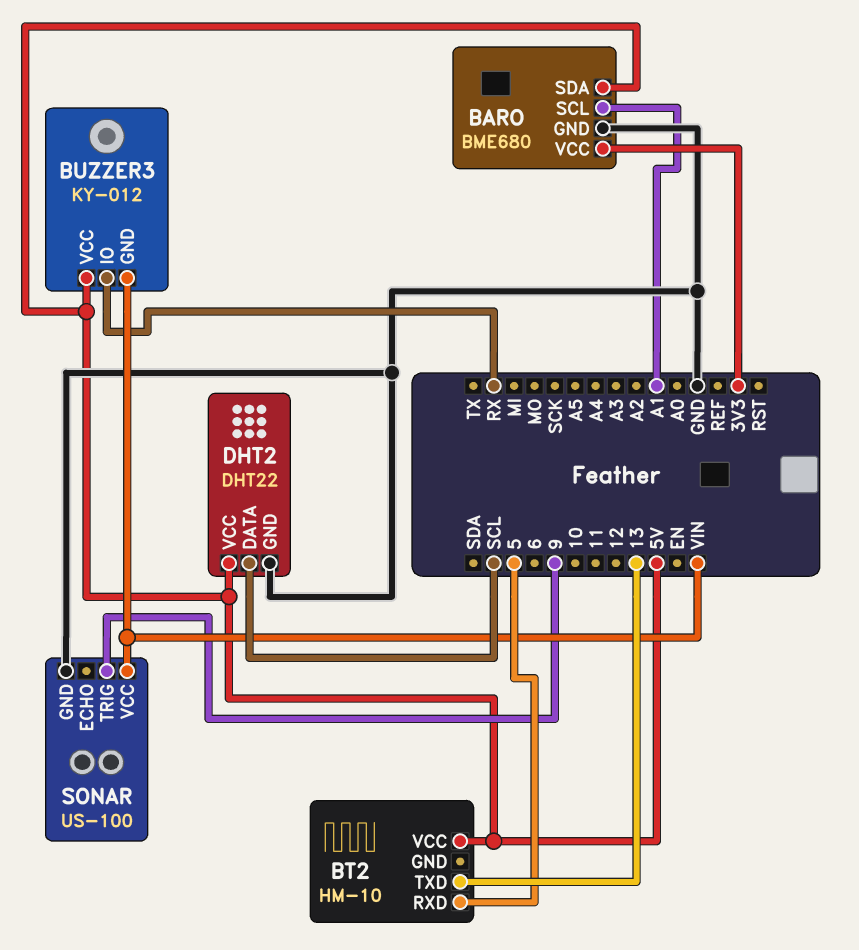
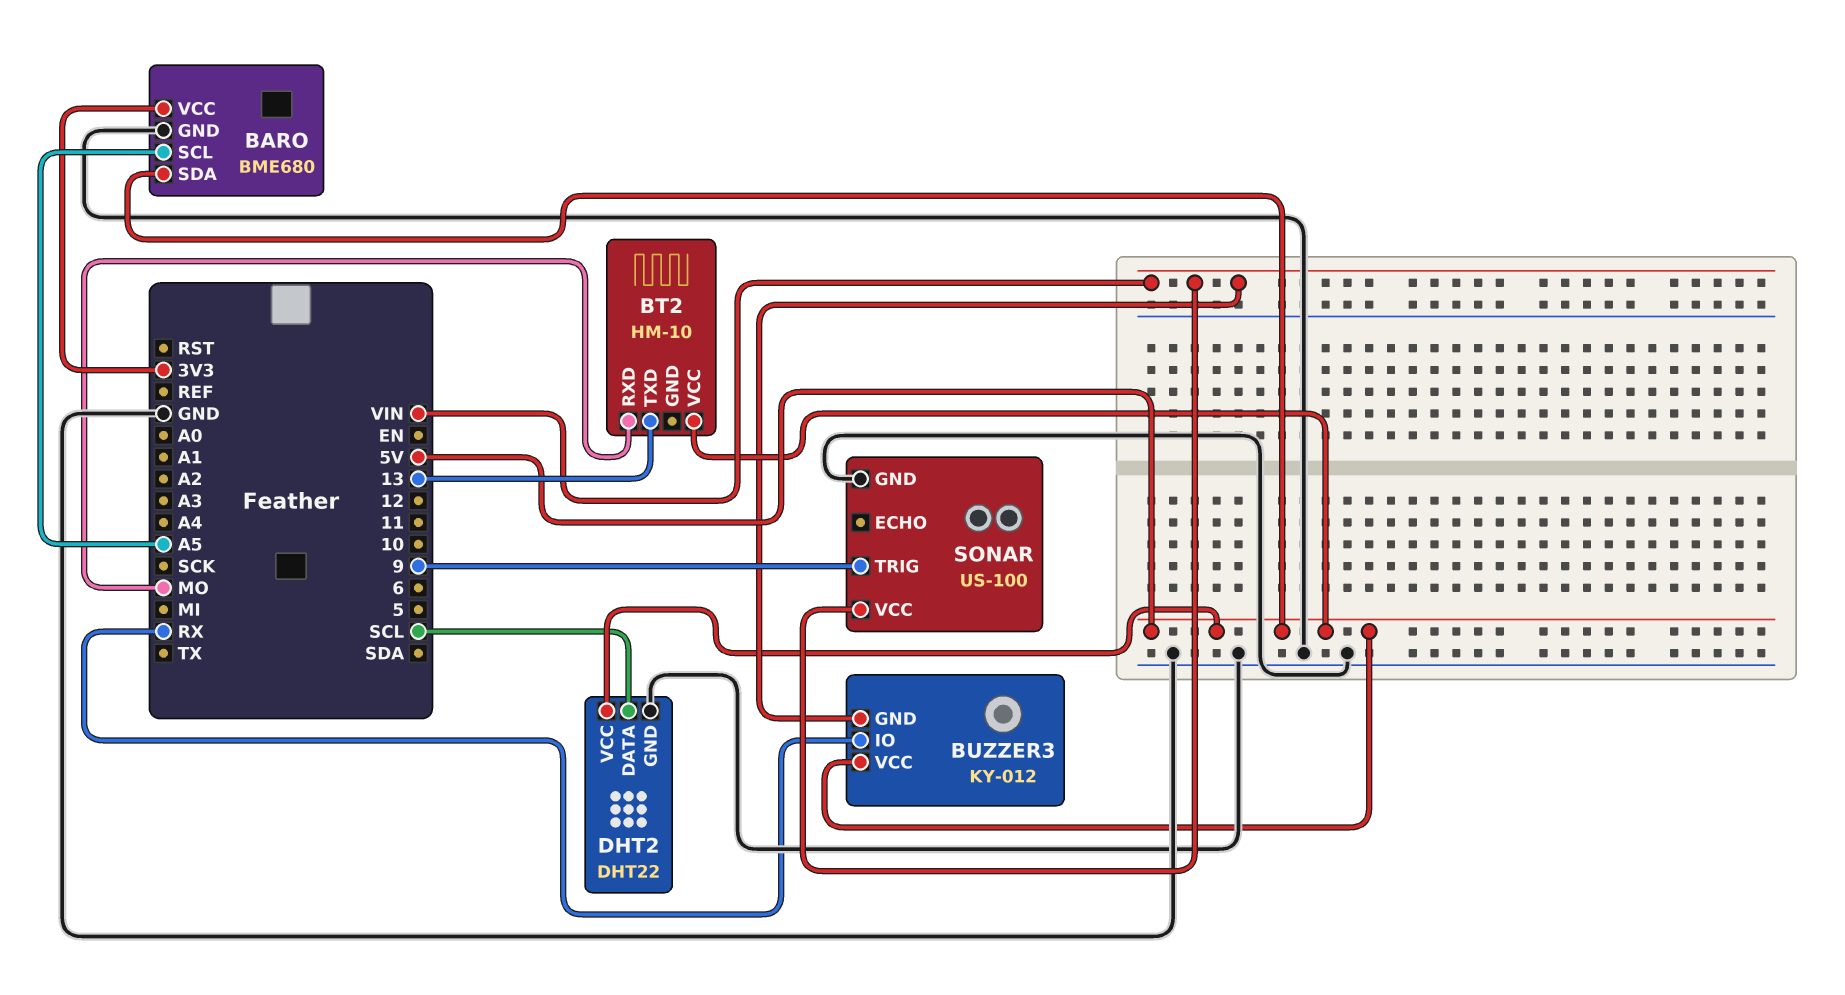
BARO pin SCL: A1 -> A5
BT2 pin RXD: 5 -> MO

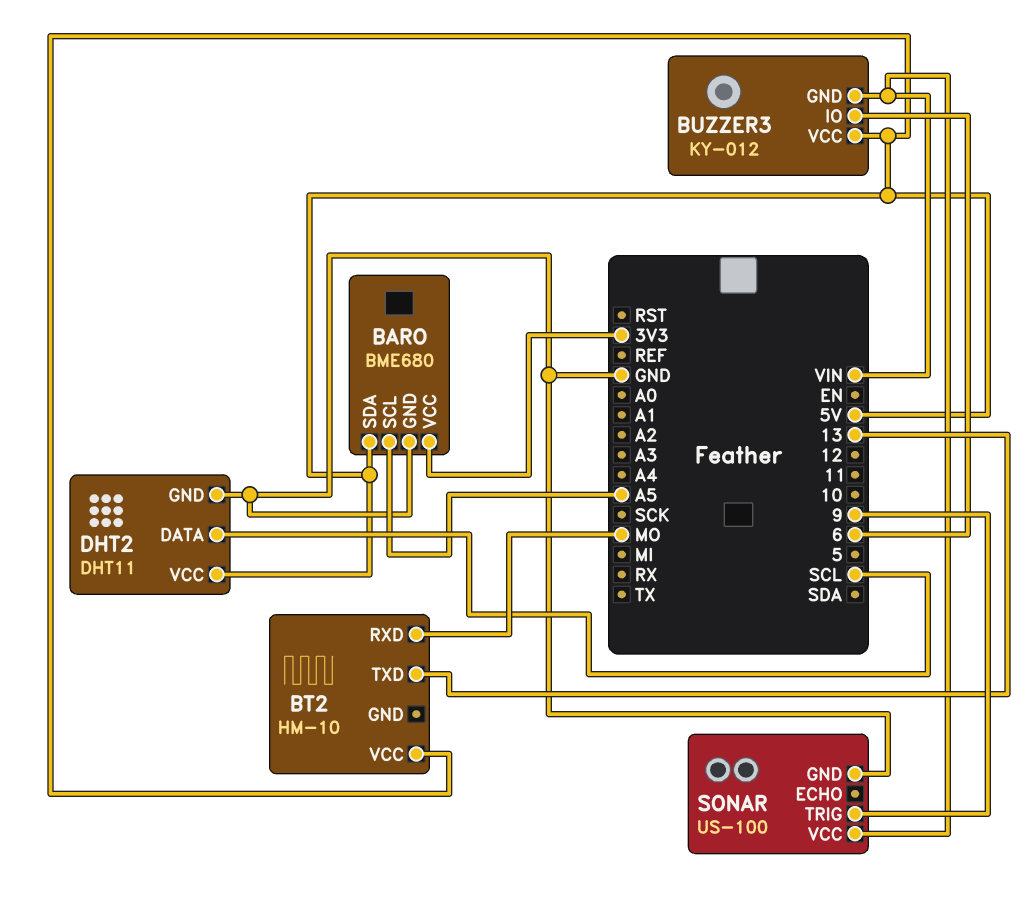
BUZZER3 pin IO: RX -> 6
DHT2: DHT22 -> DHT11

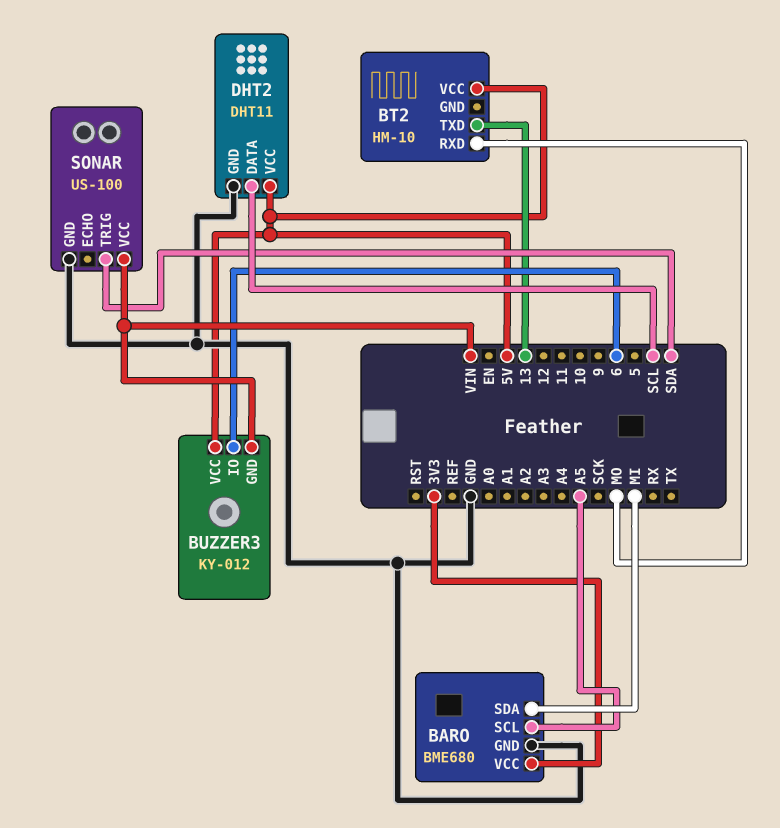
BARO pin SDA: 5V -> MI
SONAR pin TRIG: 9 -> SDA

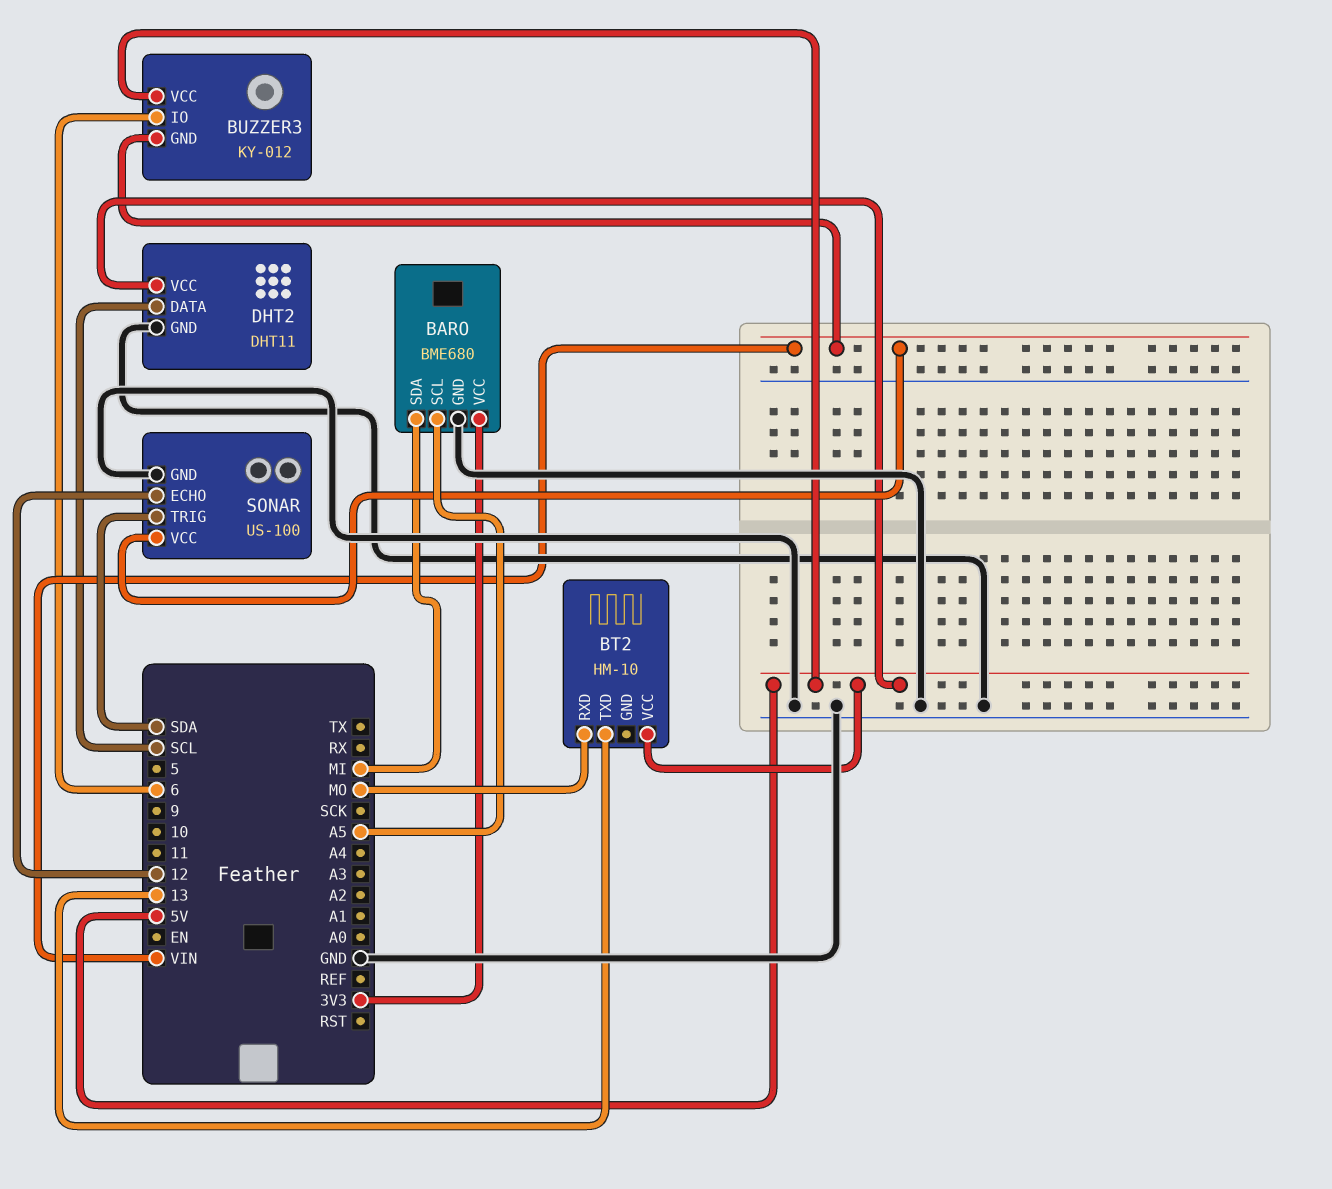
SONAR pin ECHO: none -> 12

